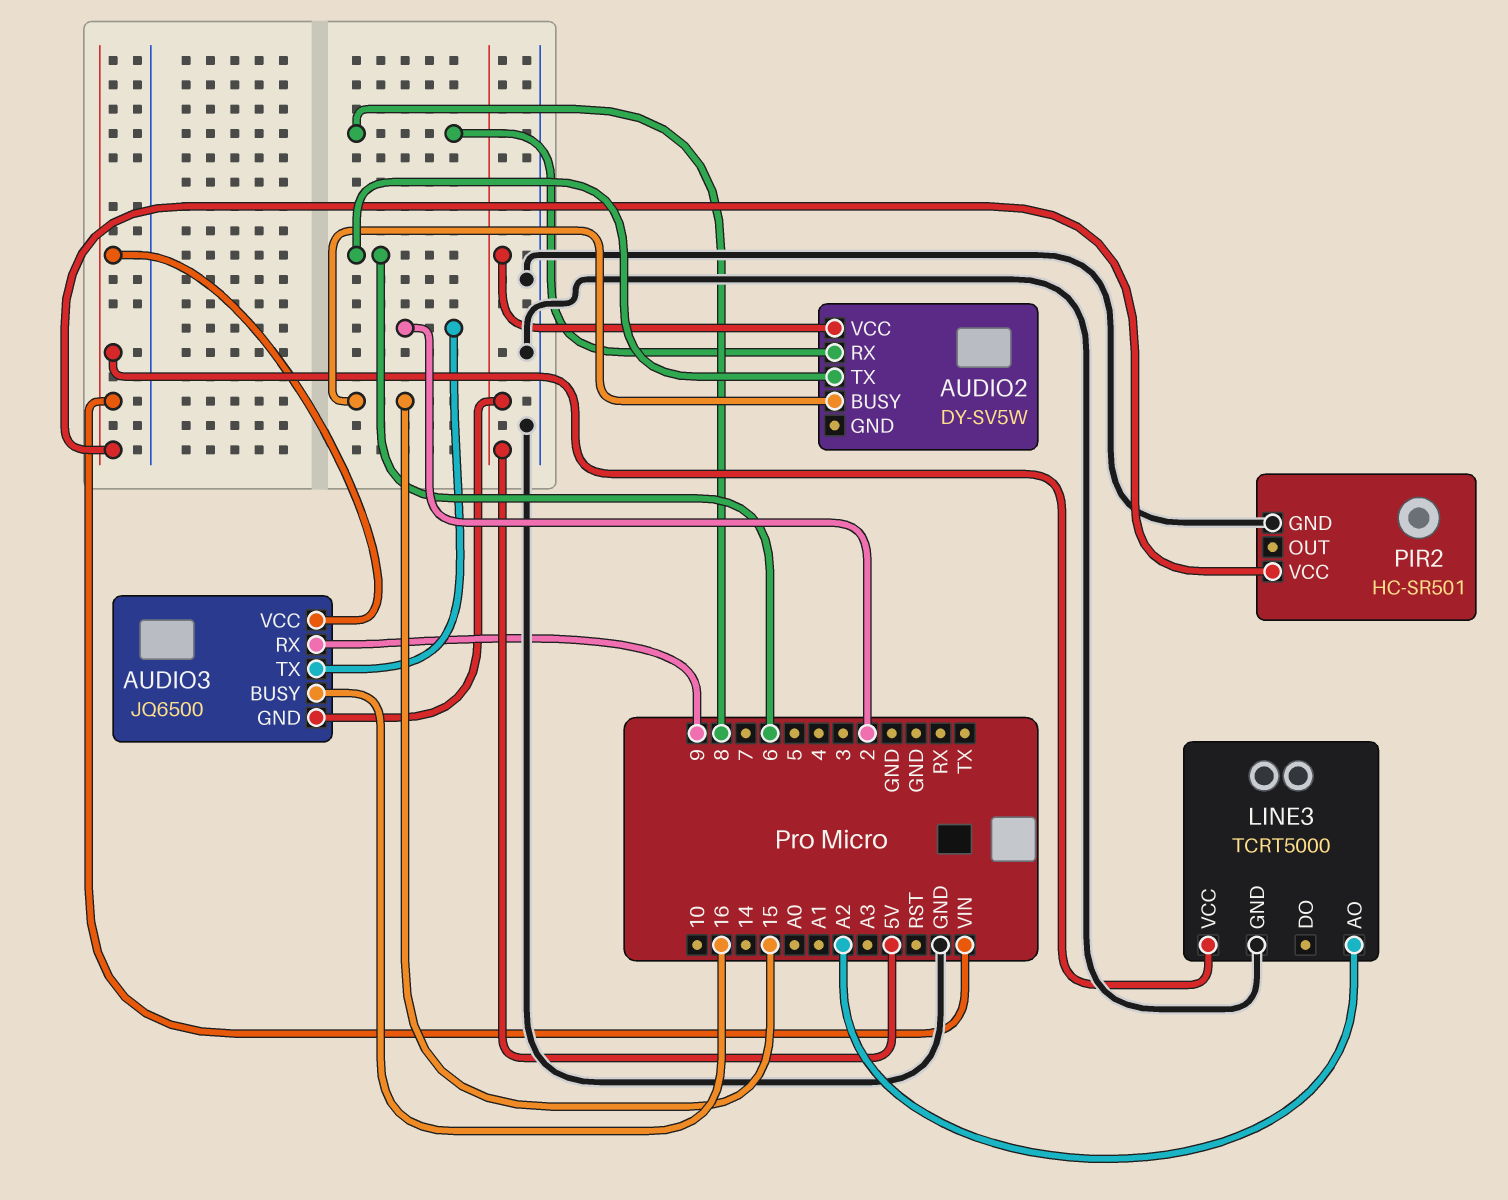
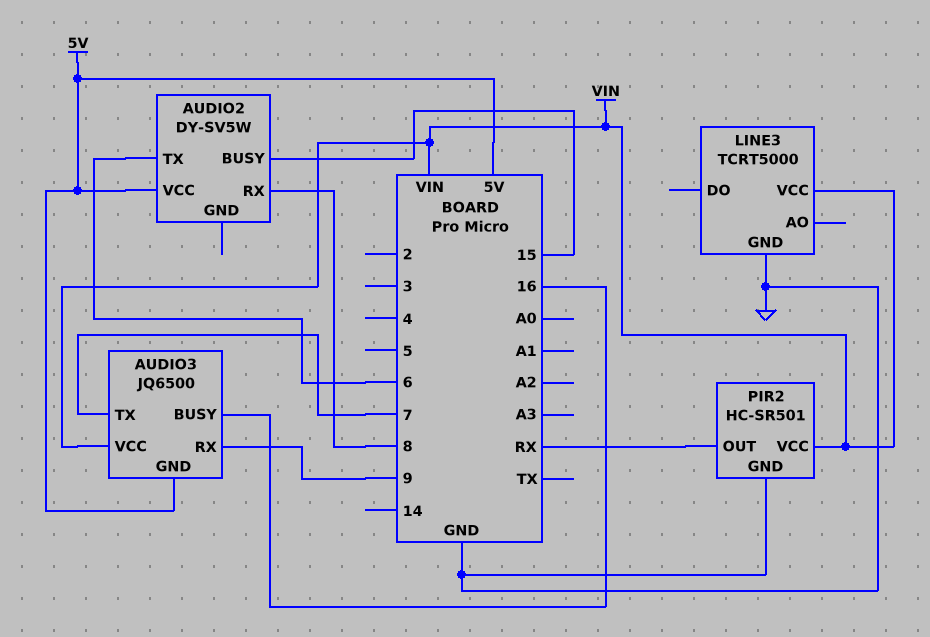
AUDIO3 pin TX: 2 -> 7
LINE3 pin AO: A2 -> none
PIR2 pin OUT: none -> RX

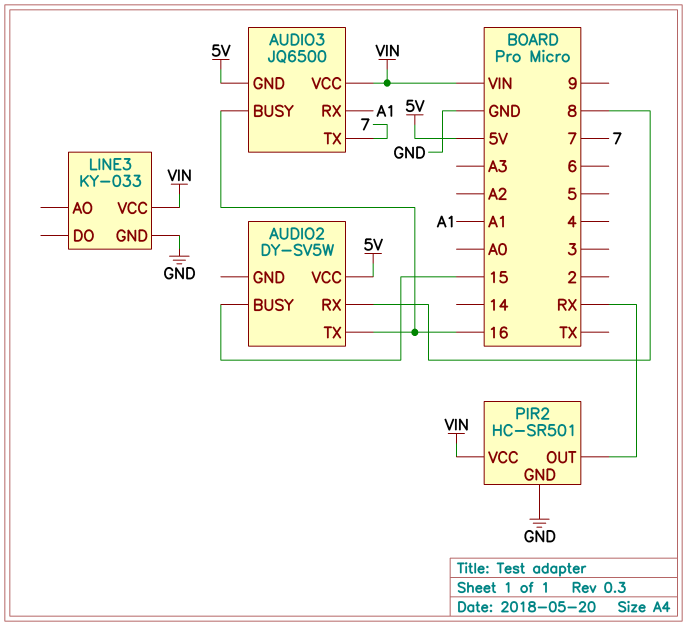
AUDIO2 pin TX: 6 -> 16
AUDIO3 pin RX: 9 -> A1
LINE3: TCRT5000 -> KY-033

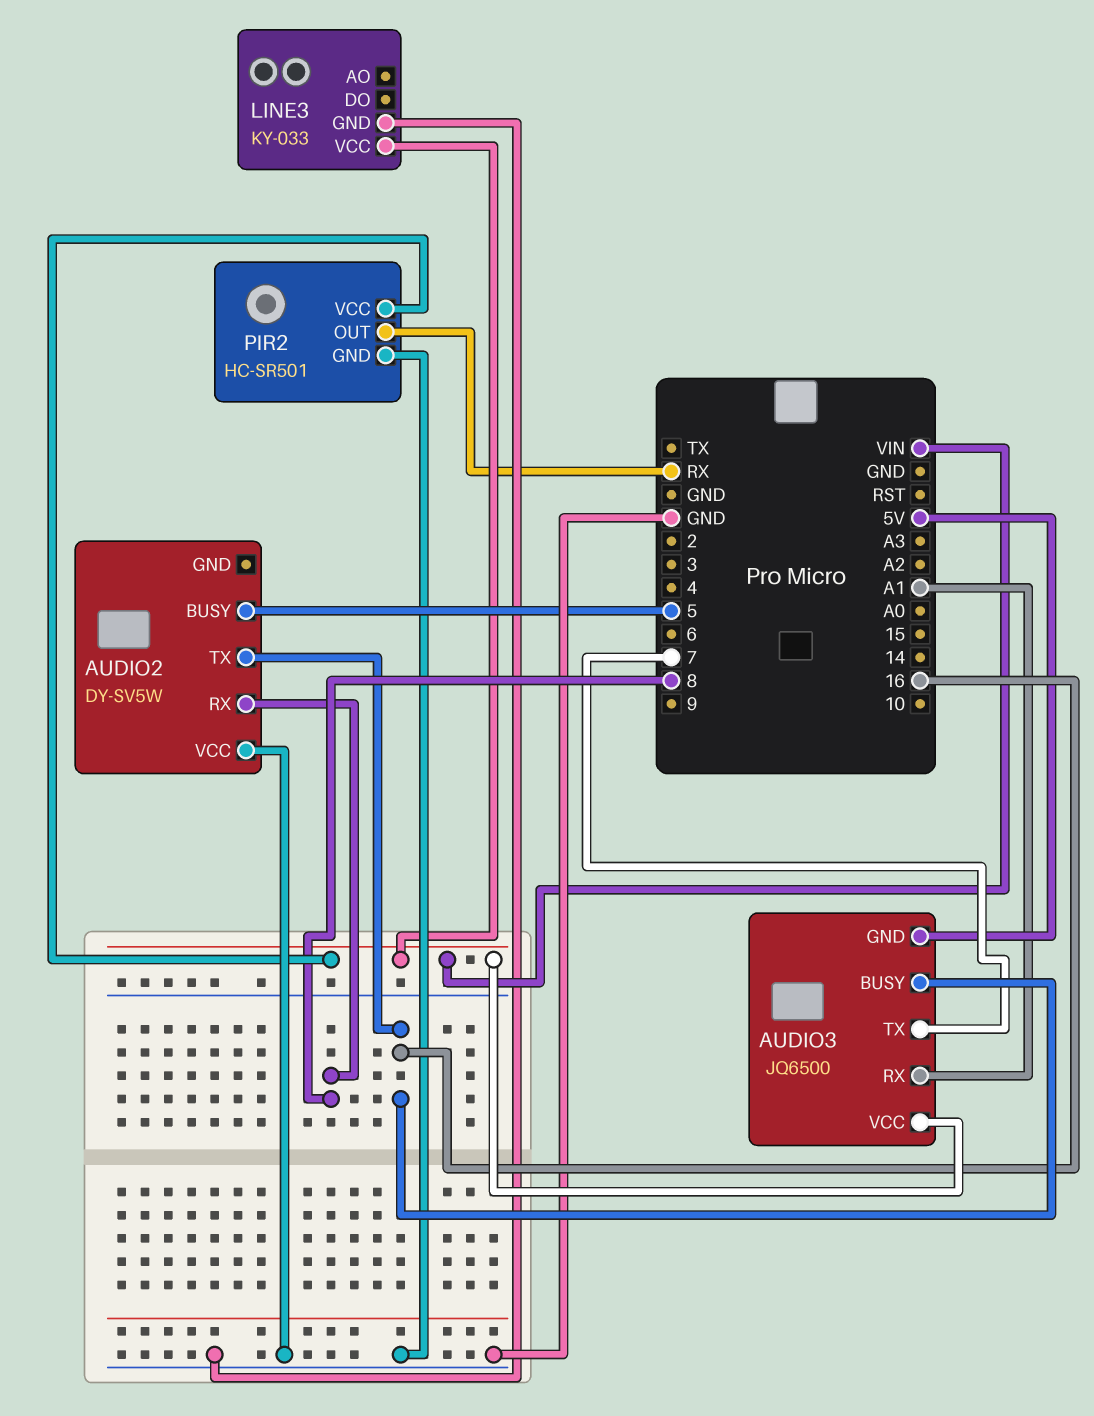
AUDIO2 pin BUSY: 15 -> 5
AUDIO2 pin VCC: 5V -> GND

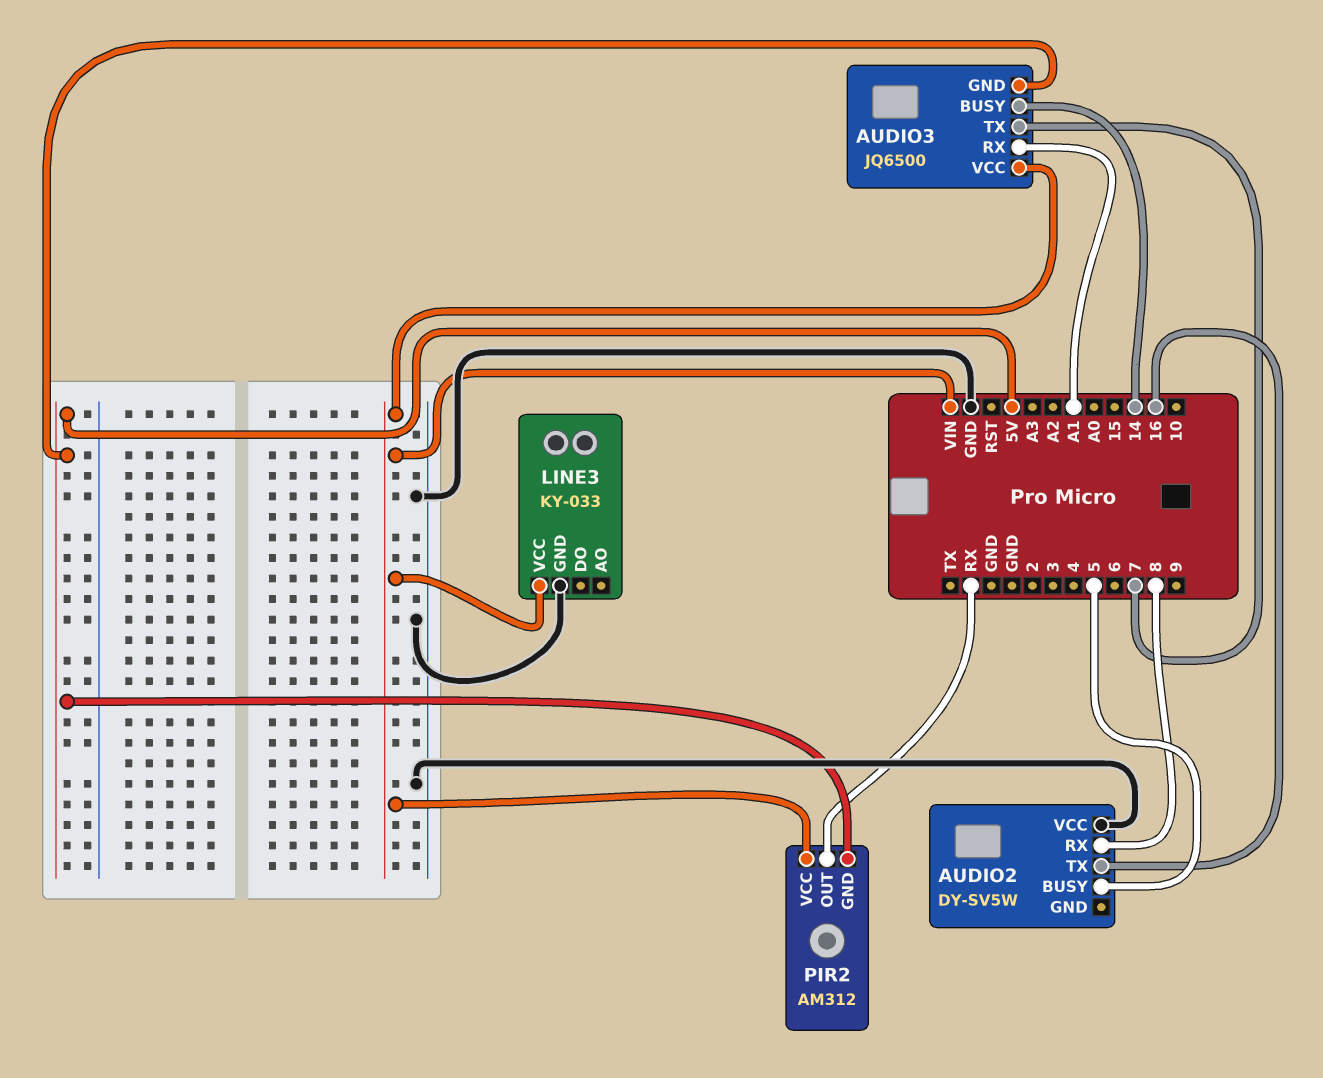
AUDIO3 pin BUSY: 16 -> 14
PIR2: HC-SR501 -> AM312
PIR2 pin GND: GND -> 5V

